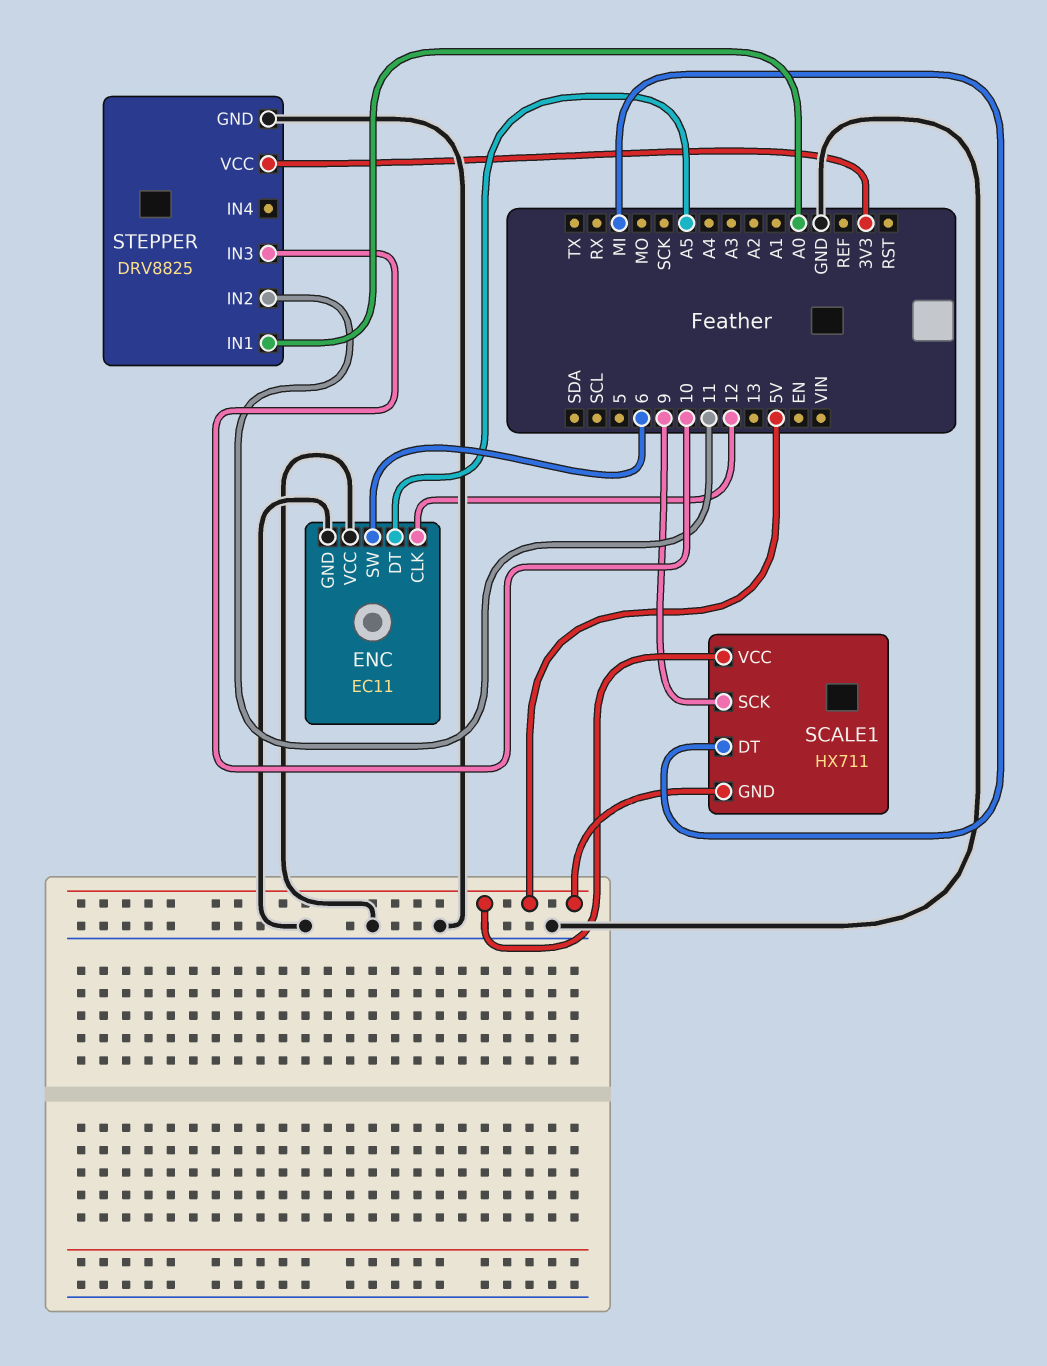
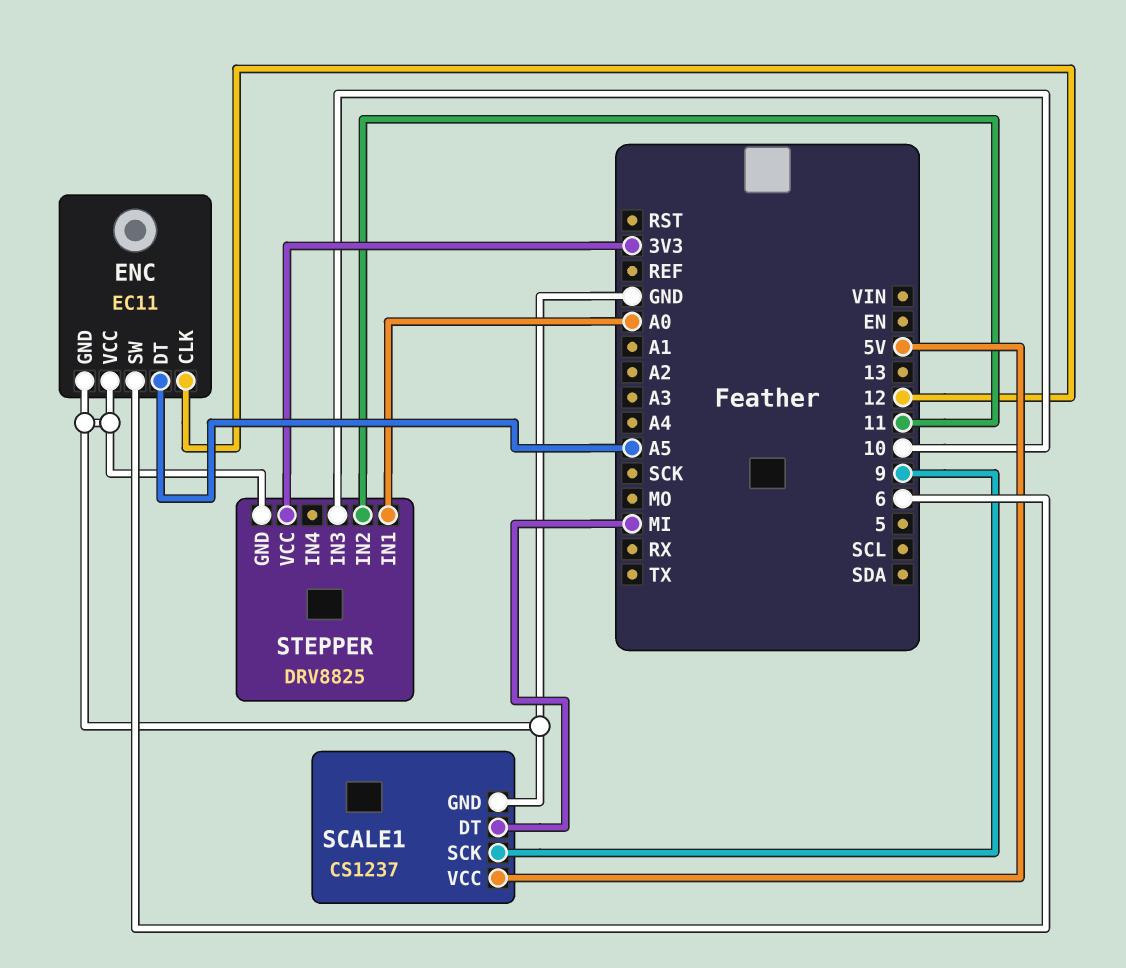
SCALE1: HX711 -> CS1237
SCALE1 pin GND: 5V -> GND

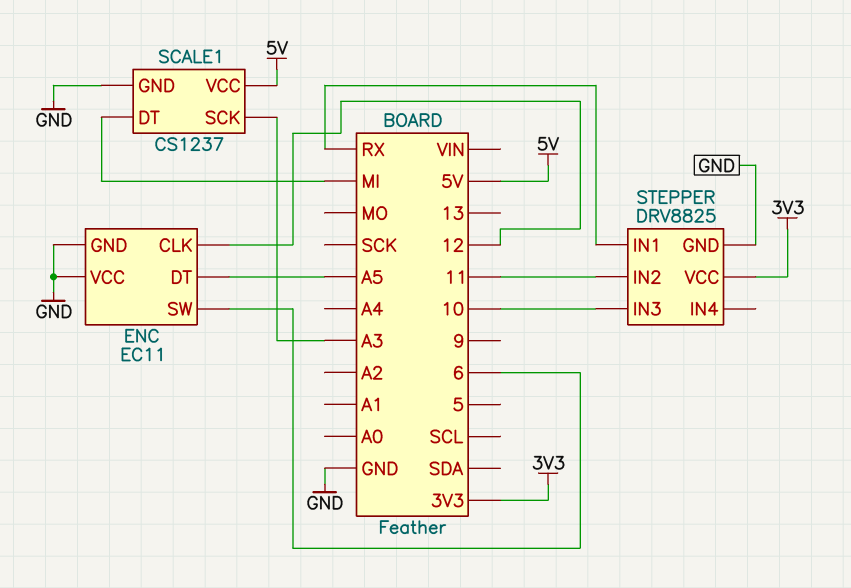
SCALE1 pin SCK: 9 -> A3
STEPPER pin IN1: A0 -> RX

